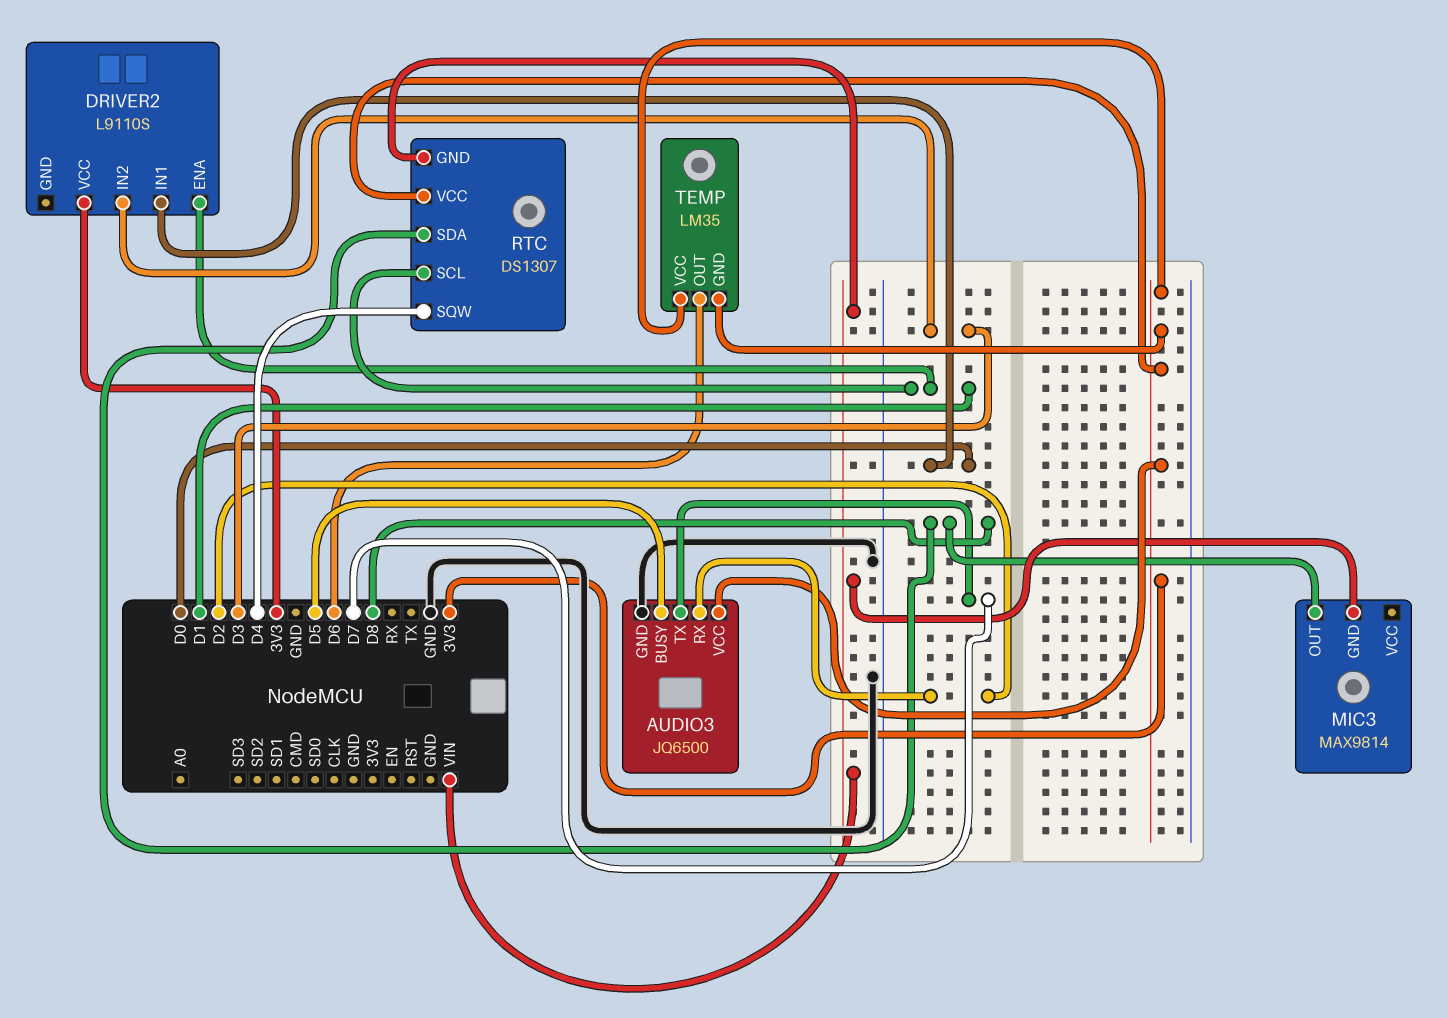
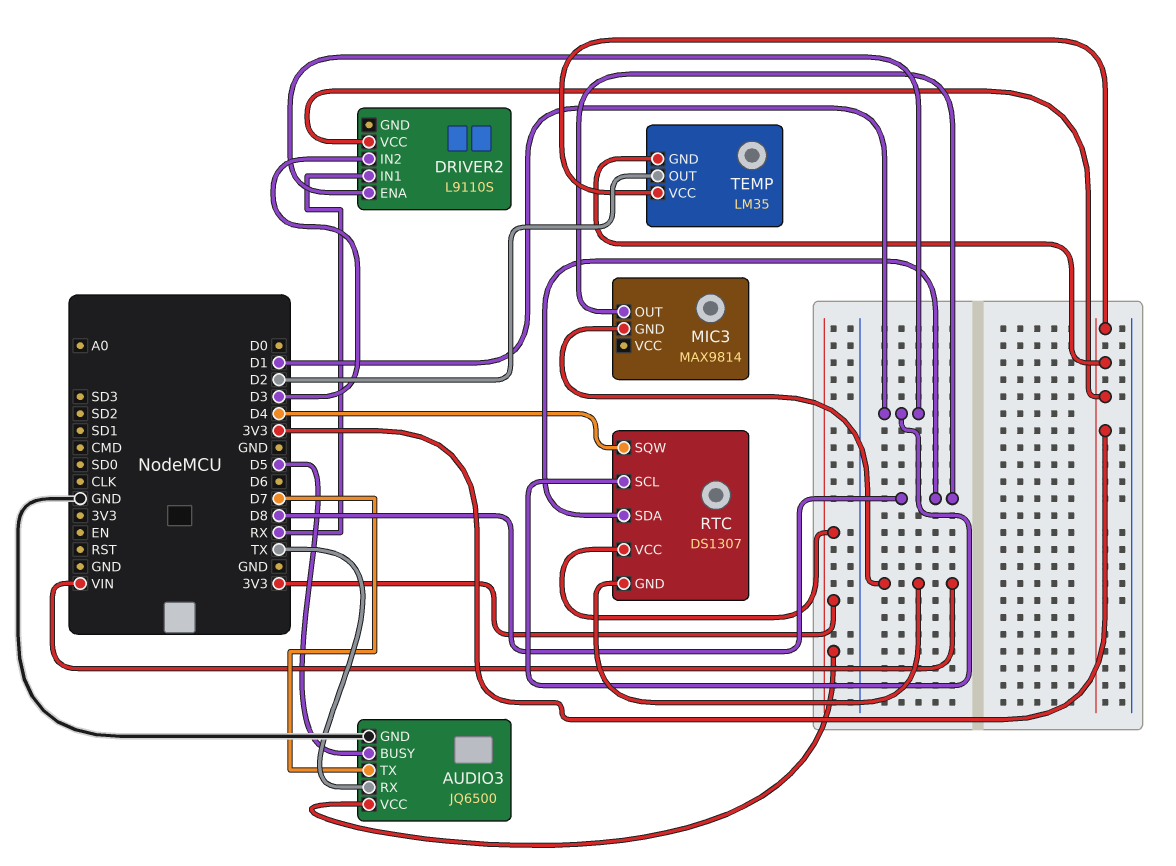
AUDIO3 pin RX: D2 -> TX
DRIVER2 pin IN1: D0 -> RX
TEMP pin OUT: D6 -> D2

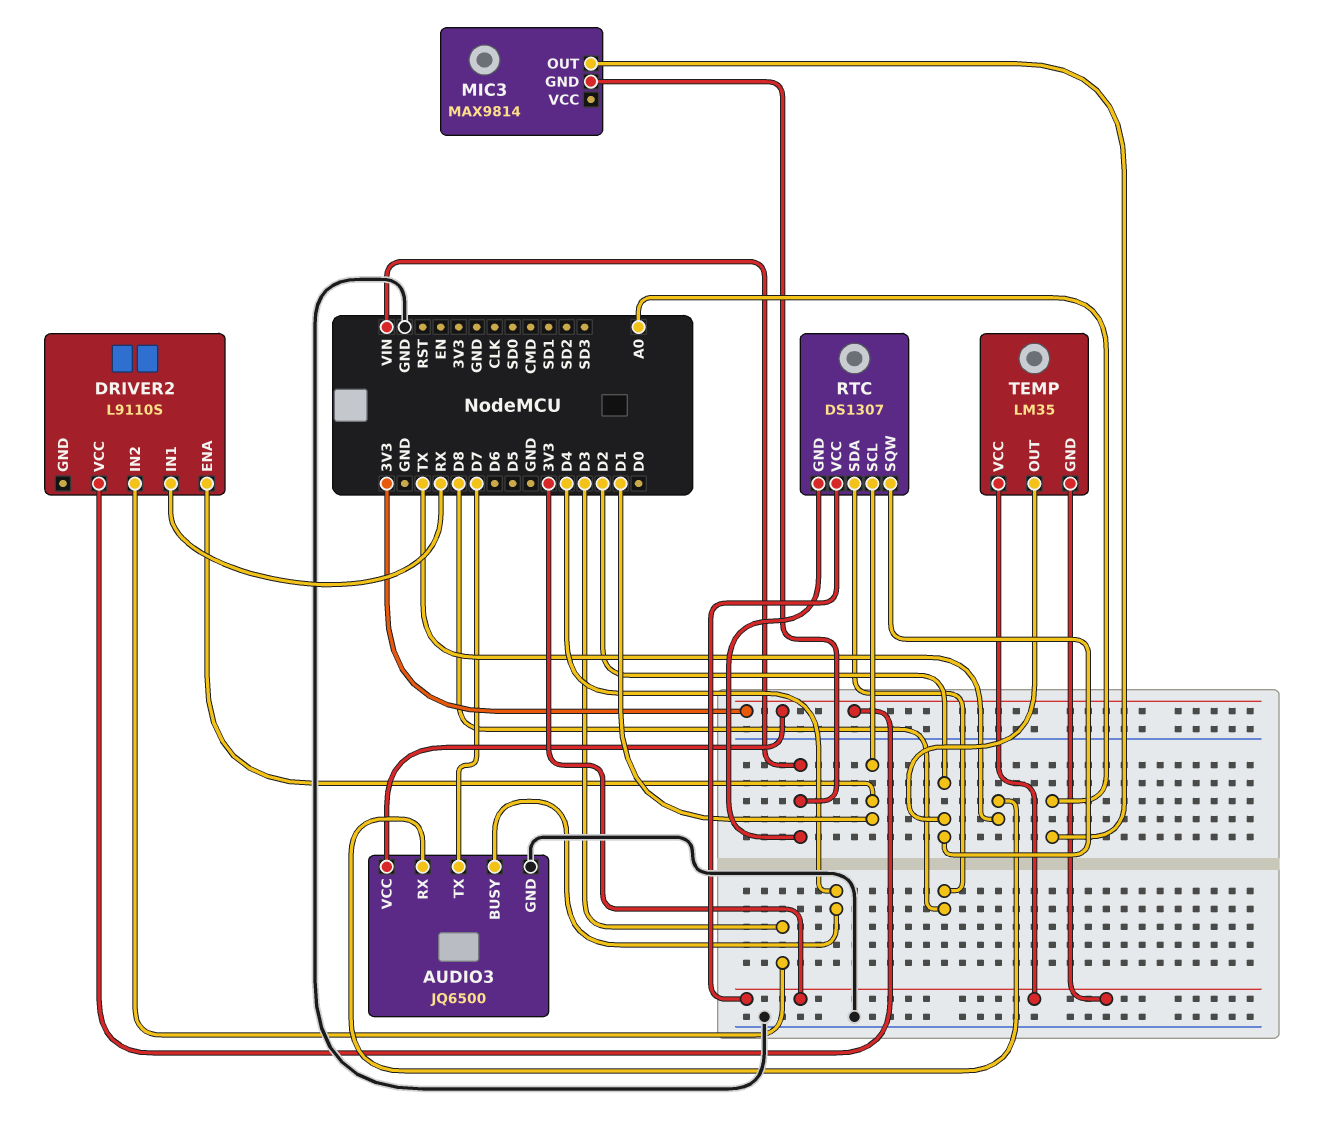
AUDIO3 pin BUSY: D5 -> D4
MIC3 pin OUT: D8 -> A0
RTC pin SQW: D4 -> D2

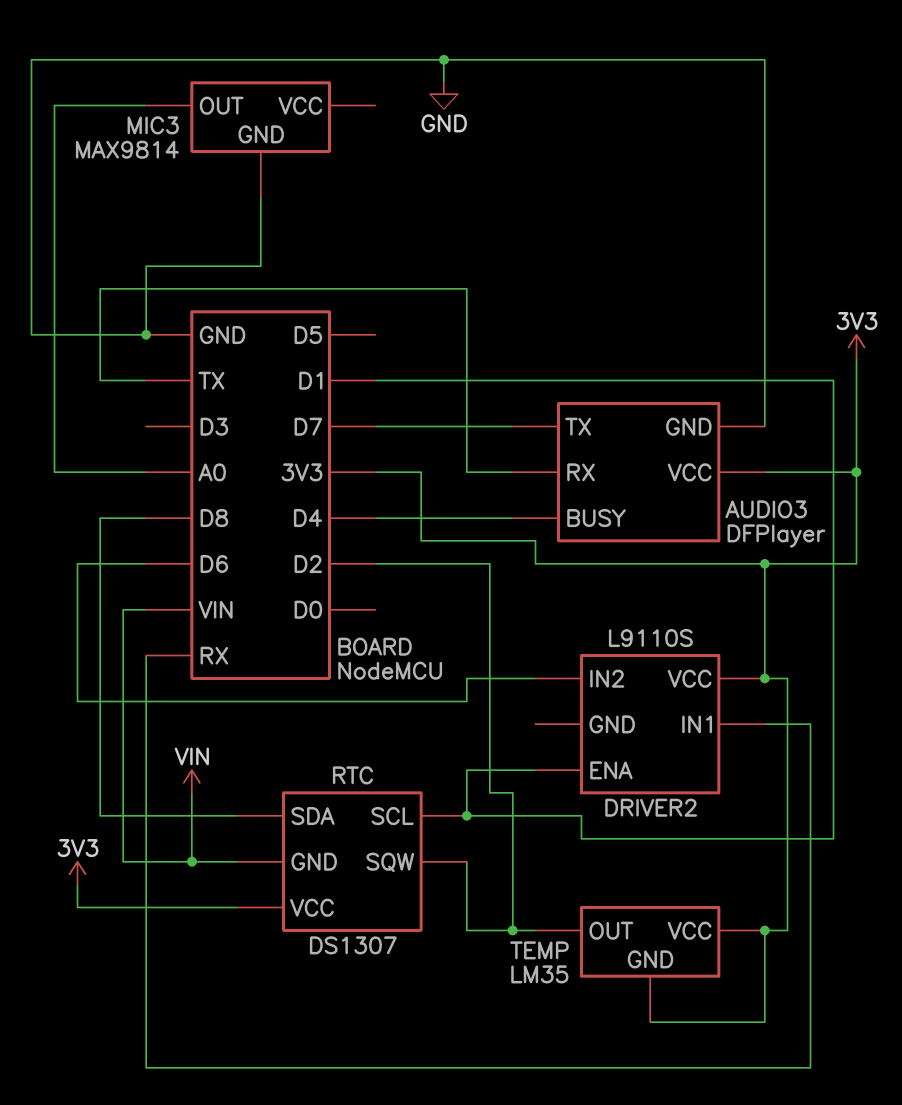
AUDIO3: JQ6500 -> DFPlayer
DRIVER2 pin IN2: D3 -> D6
MIC3 pin GND: VIN -> GND

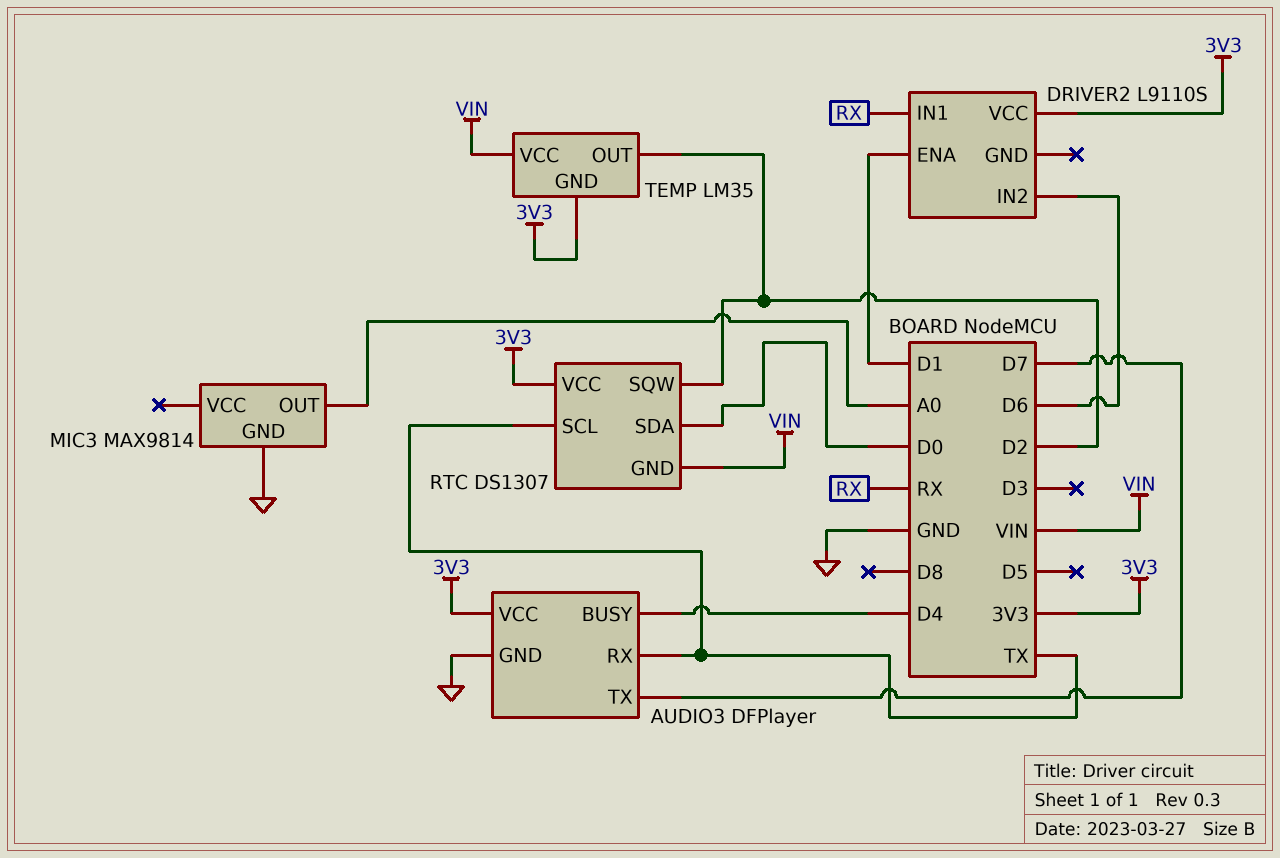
RTC pin SCL: D1 -> TX
RTC pin SDA: D8 -> D0
TEMP pin VCC: 3V3 -> VIN

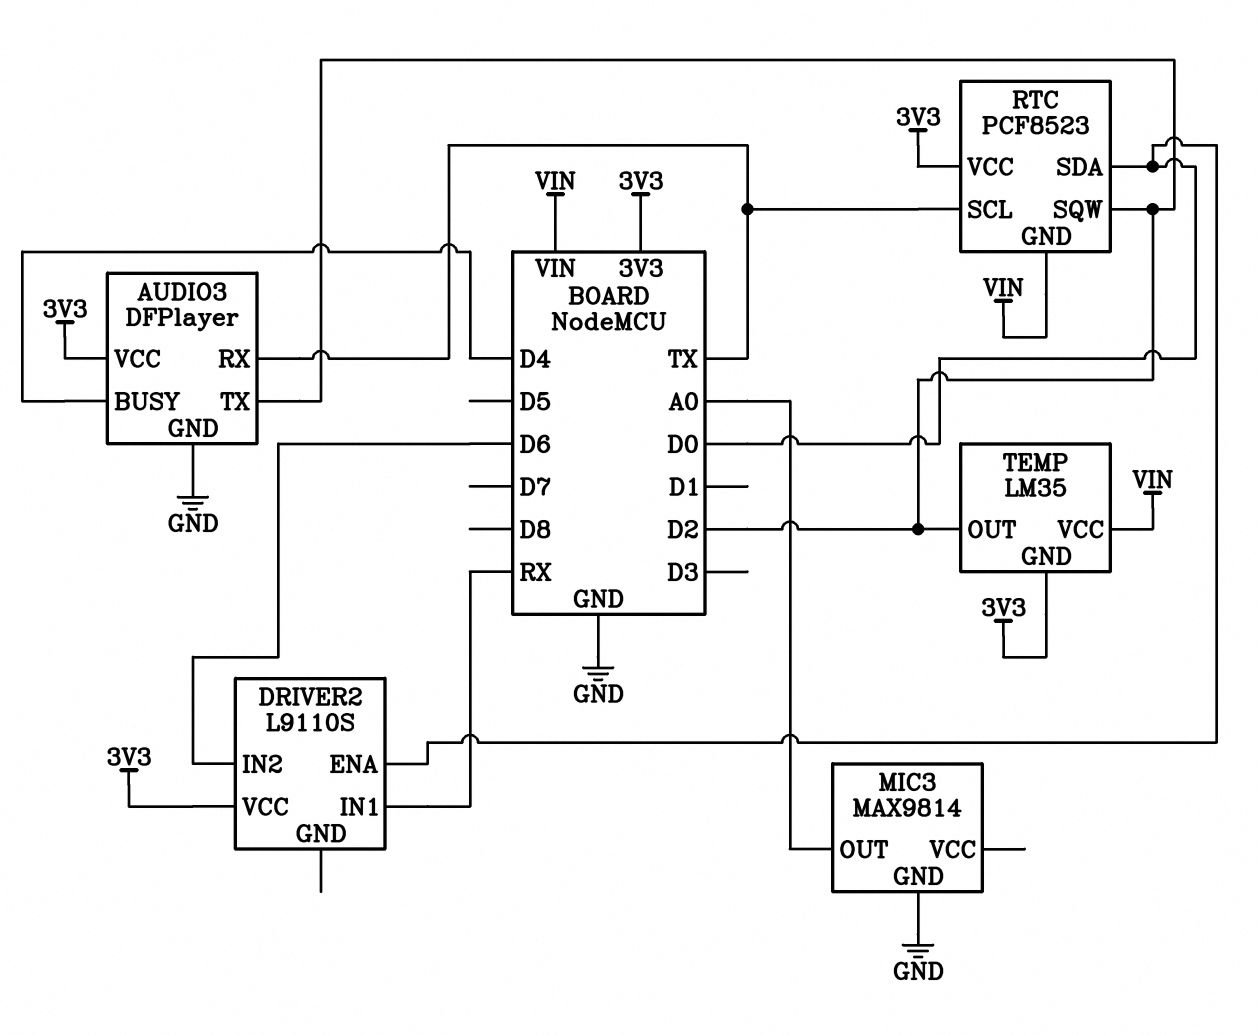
AUDIO3 pin TX: D7 -> D2
DRIVER2 pin ENA: D1 -> D0
RTC: DS1307 -> PCF8523

